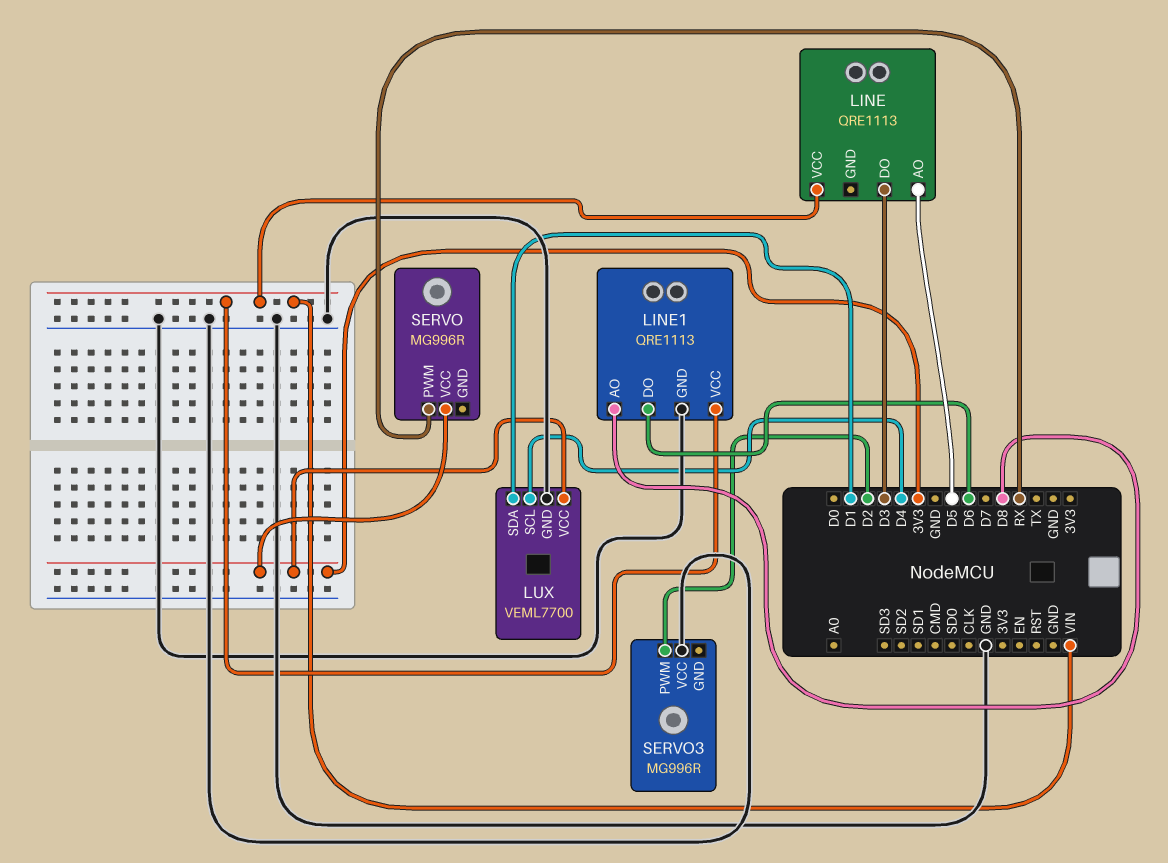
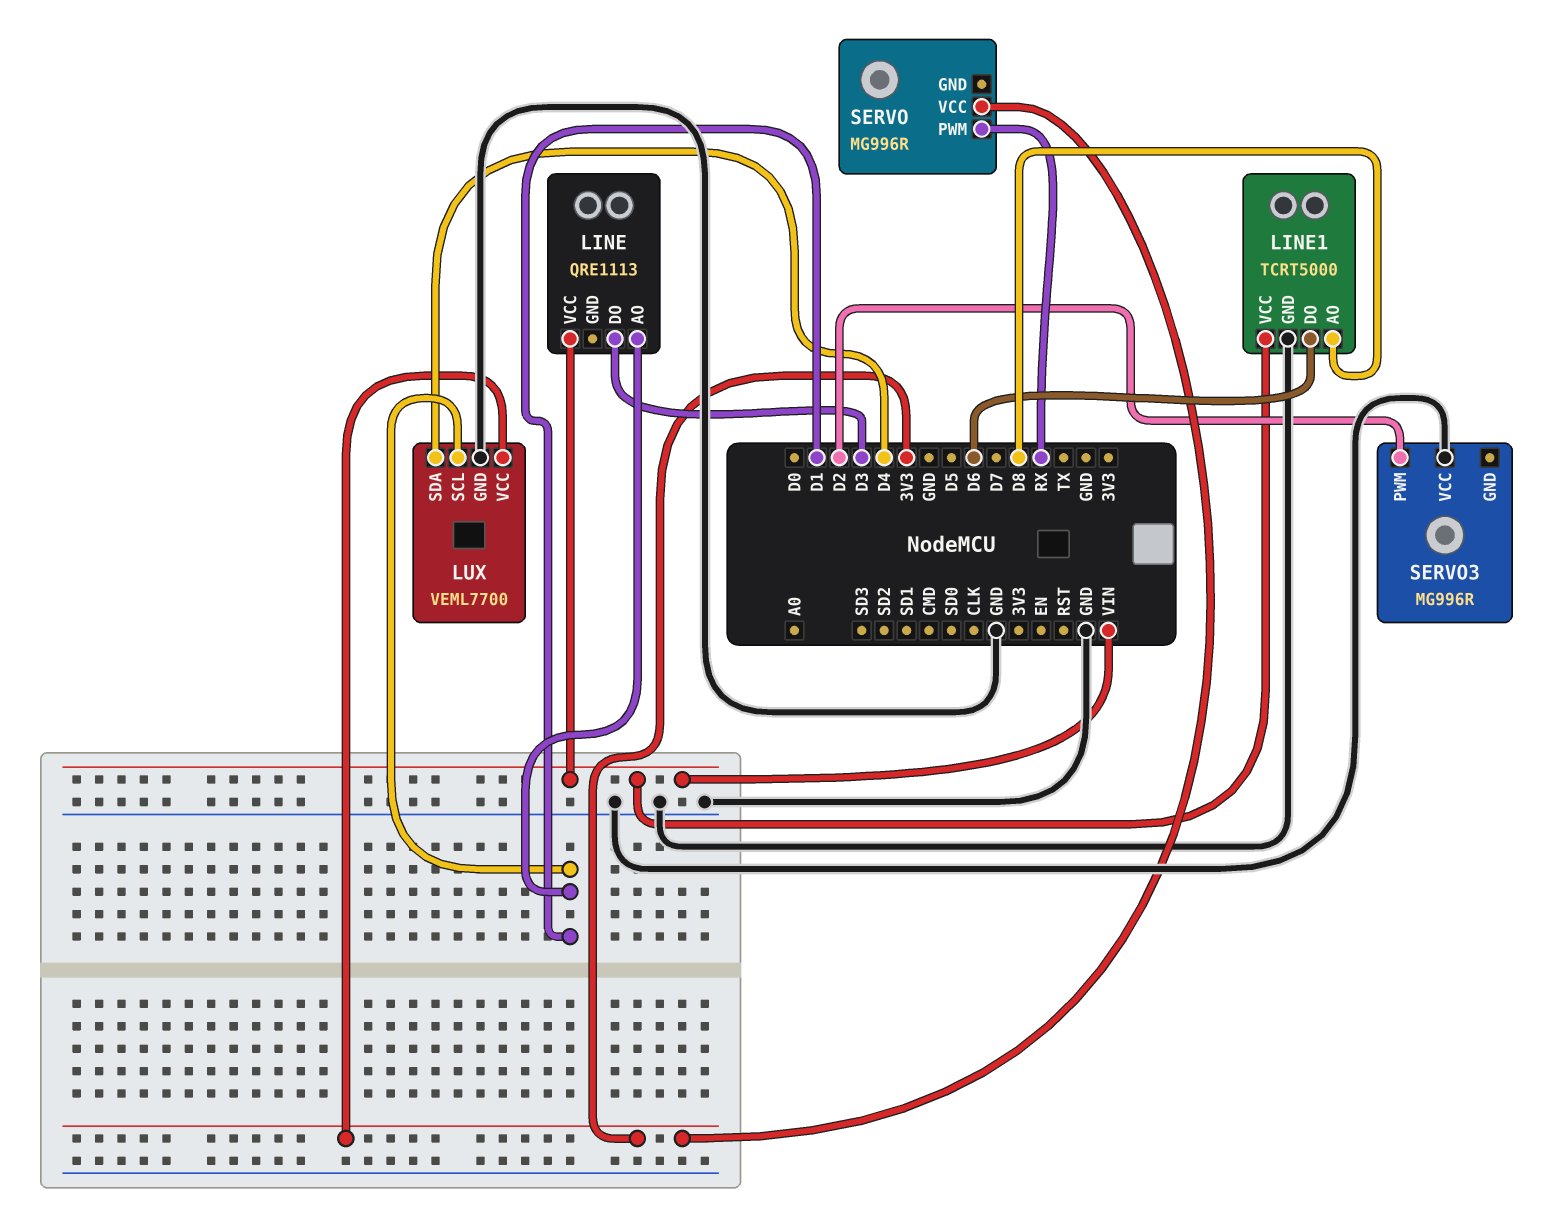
LINE pin AO: D5 -> D1
LINE1: QRE1113 -> TCRT5000
LUX pin SCL: D4 -> D1
LUX pin SDA: D1 -> D4

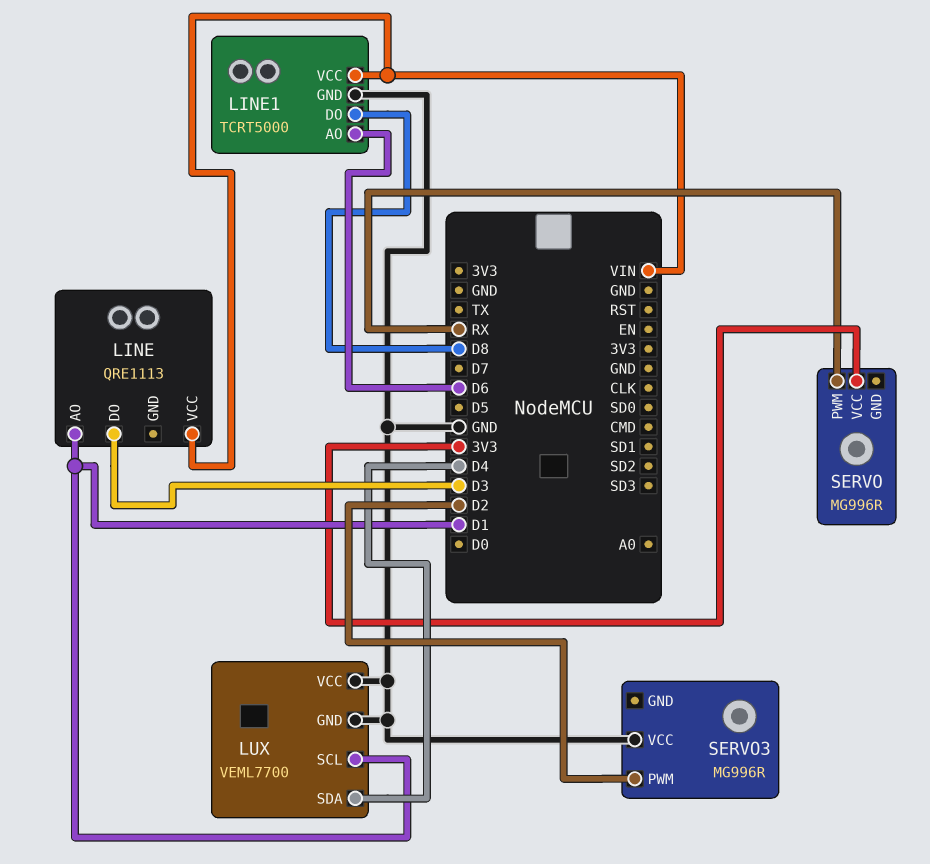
LINE1 pin AO: D8 -> D6
LINE1 pin DO: D6 -> D8
LUX pin VCC: 3V3 -> GND

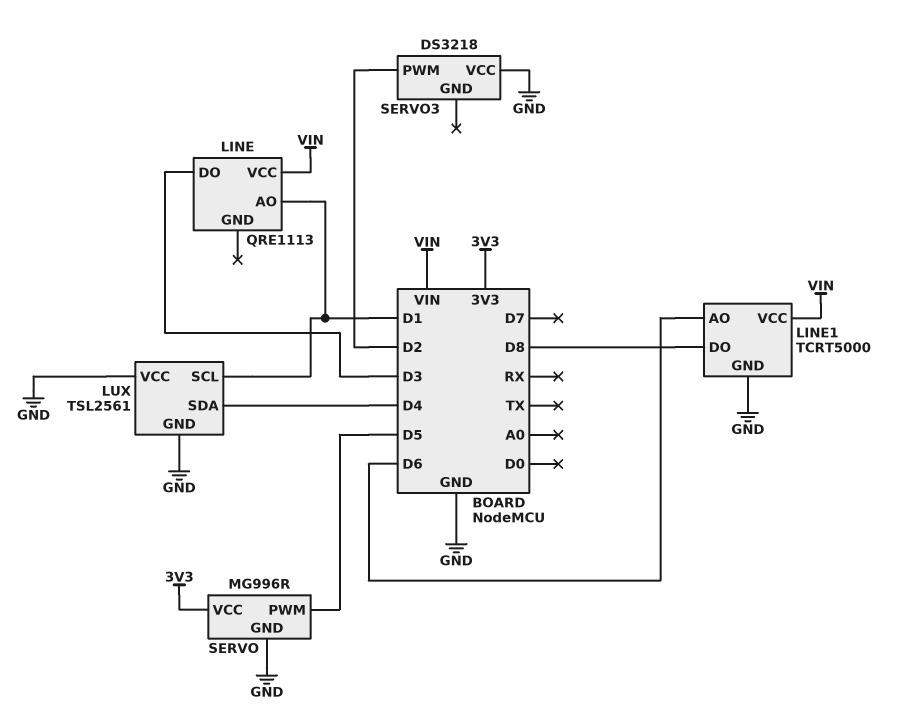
LUX: VEML7700 -> TSL2561
SERVO pin GND: none -> GND
SERVO pin PWM: RX -> D5
SERVO3: MG996R -> DS3218

